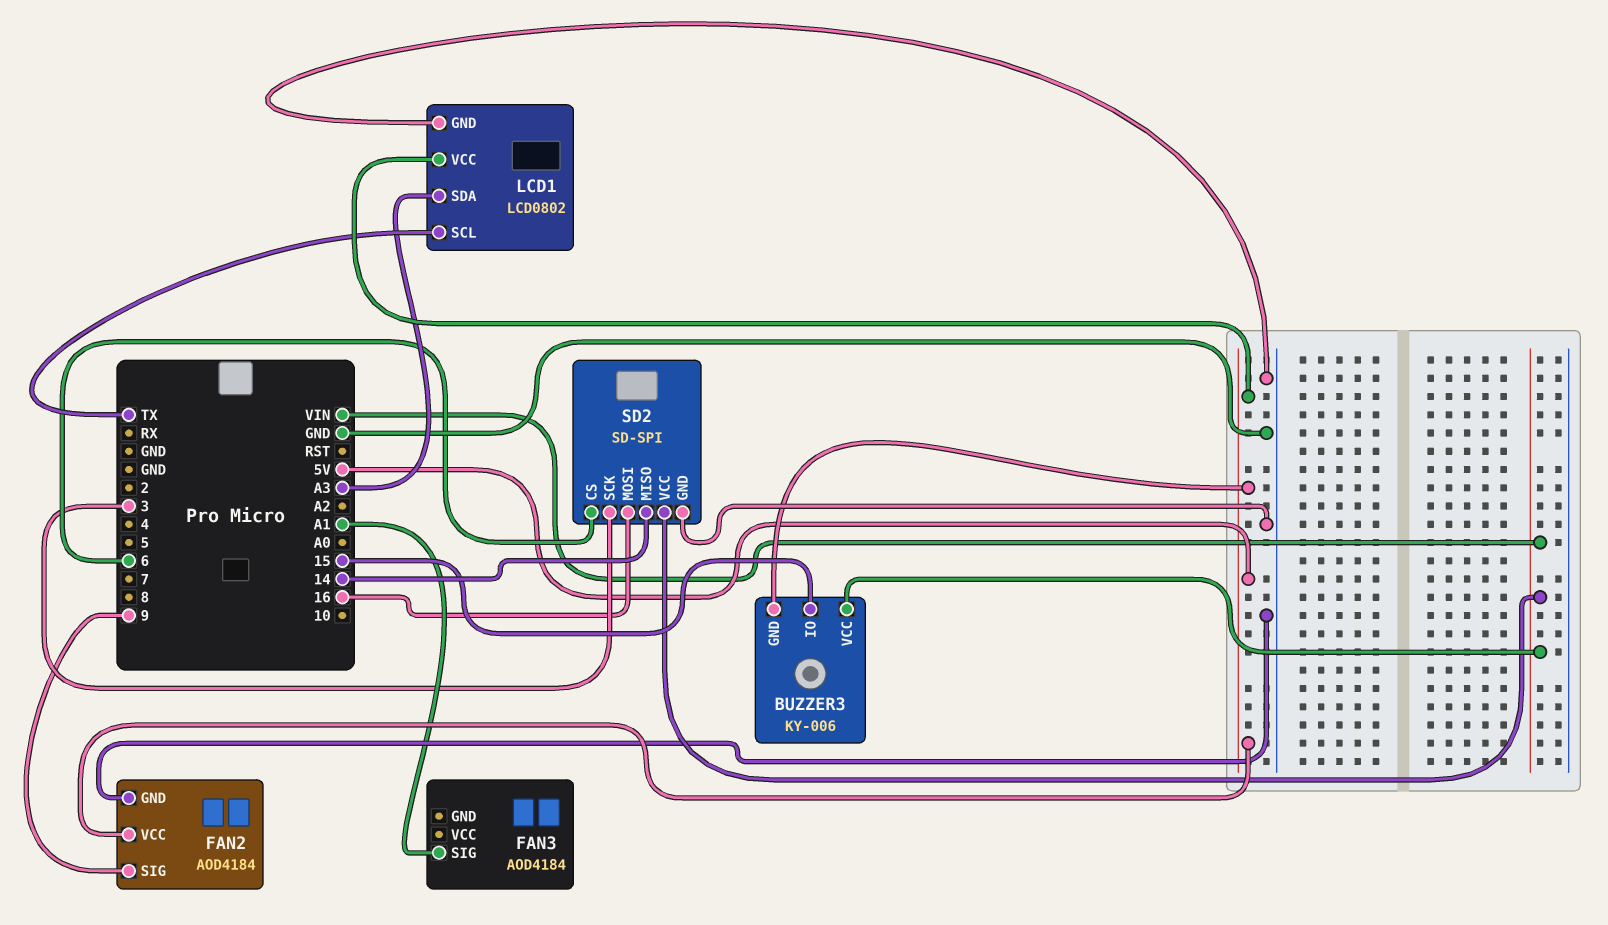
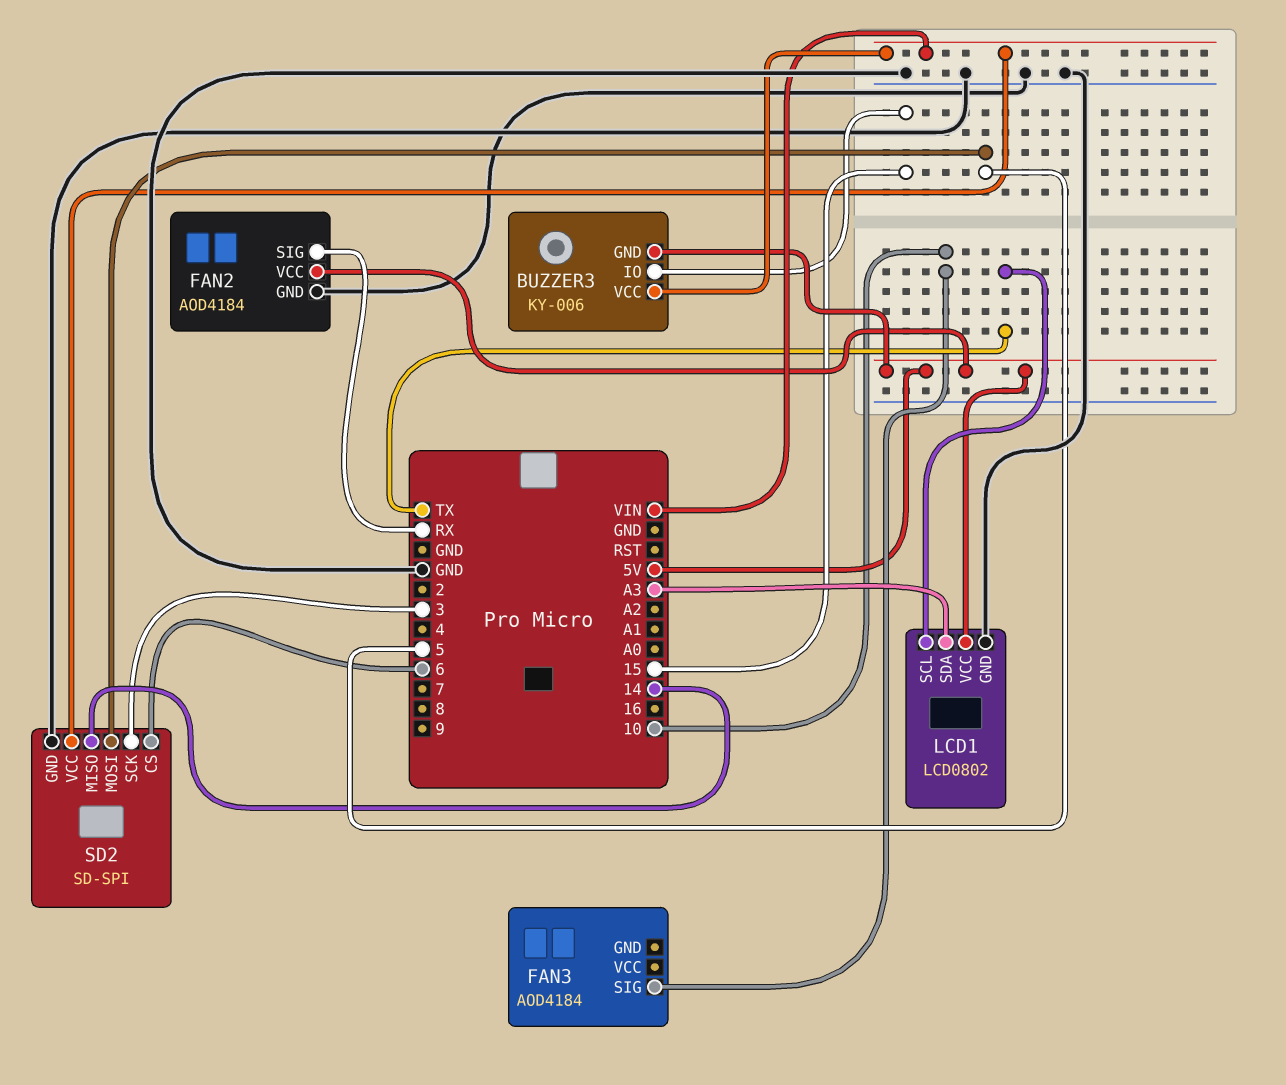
FAN2 pin SIG: 9 -> RX
FAN3 pin SIG: A1 -> 10
SD2 pin MOSI: 16 -> 5

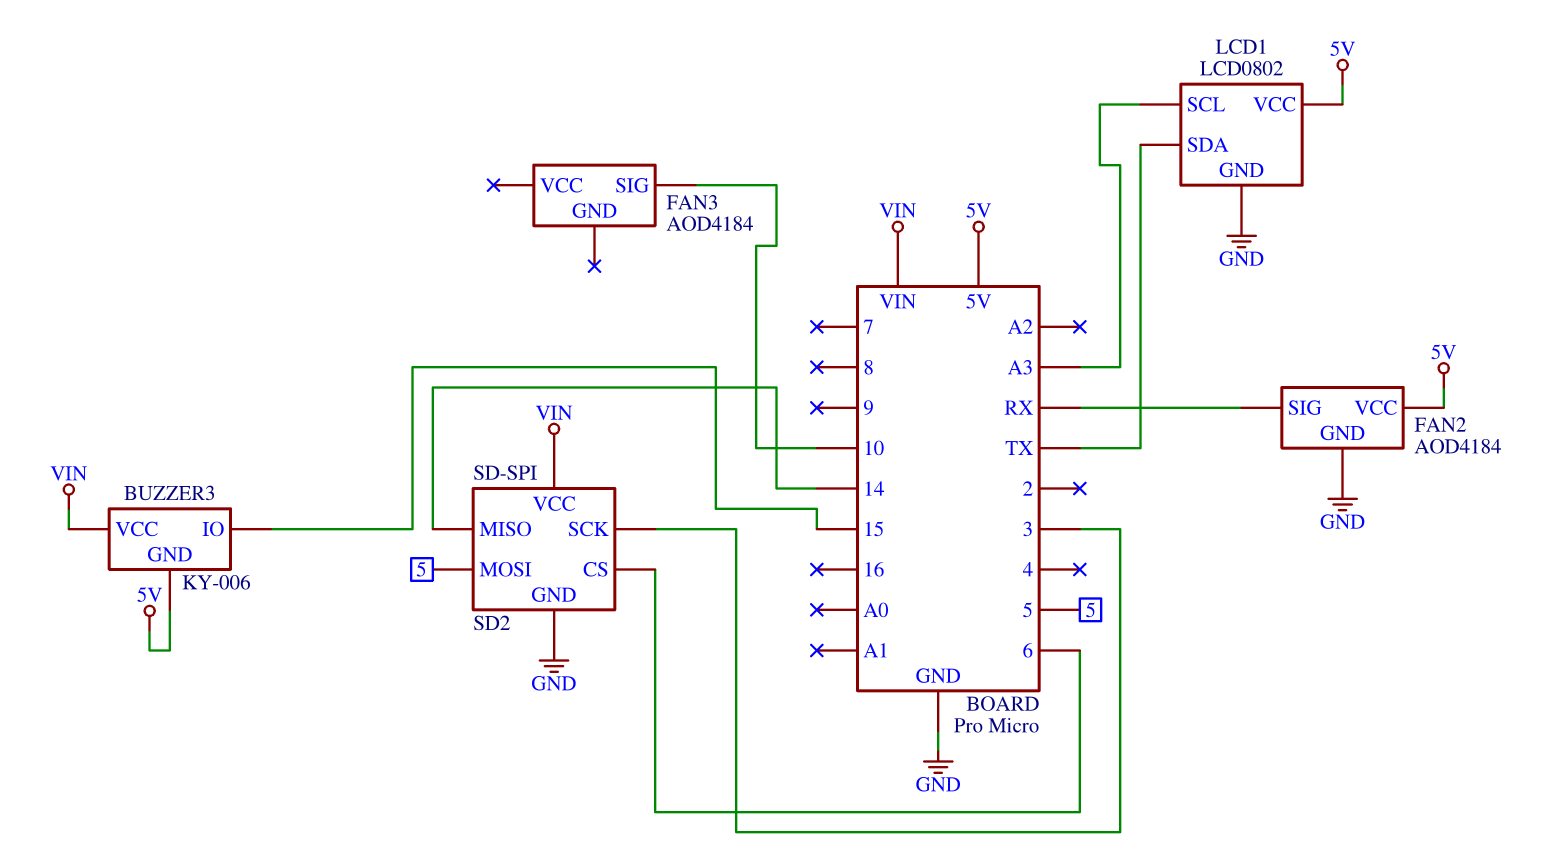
LCD1 pin SCL: TX -> A3
LCD1 pin SDA: A3 -> TX

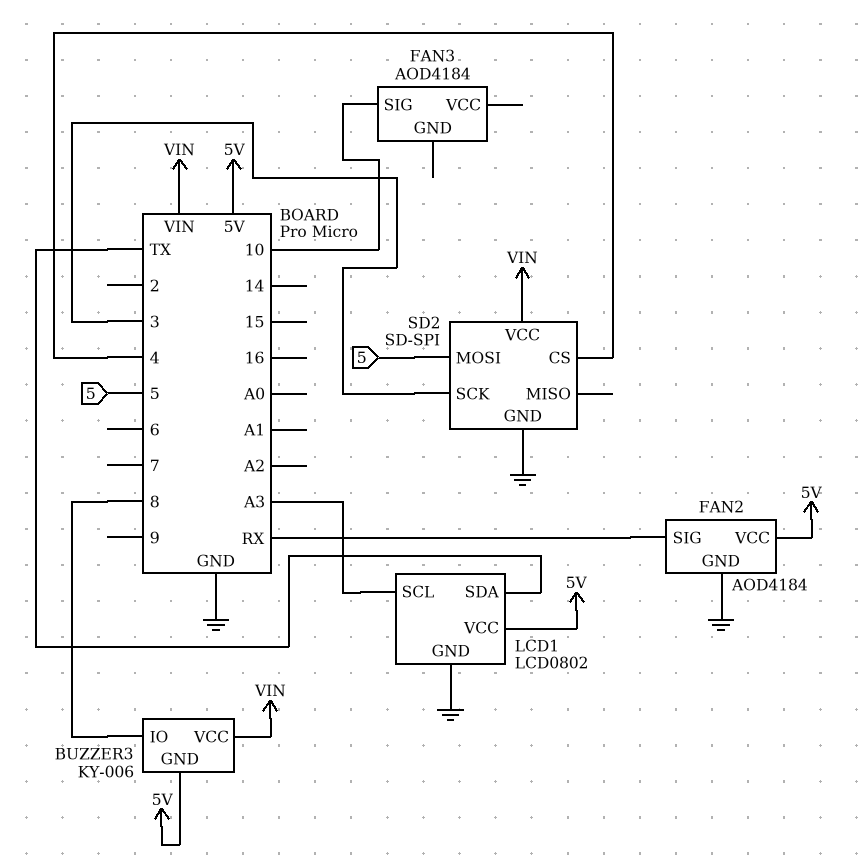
BUZZER3 pin IO: 15 -> 8
SD2 pin CS: 6 -> 4
SD2 pin MISO: 14 -> none

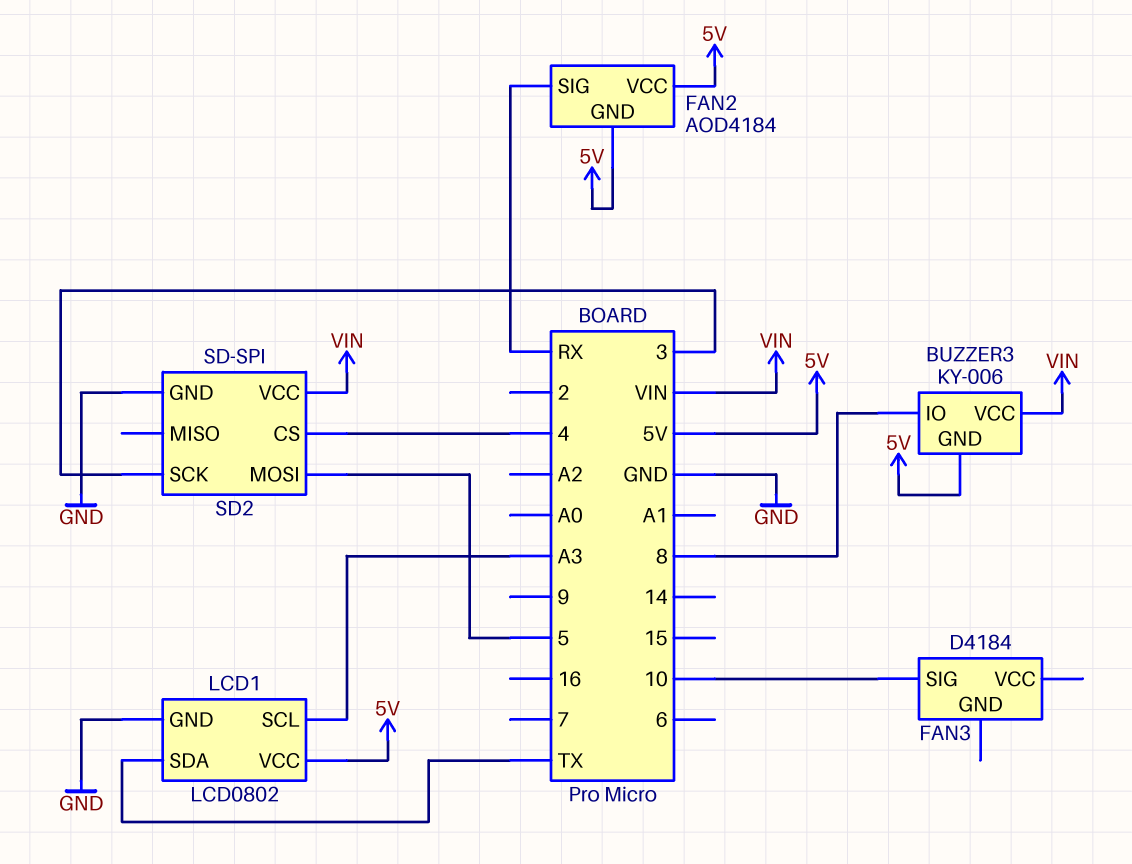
FAN2 pin GND: GND -> 5V
FAN3: AOD4184 -> D4184

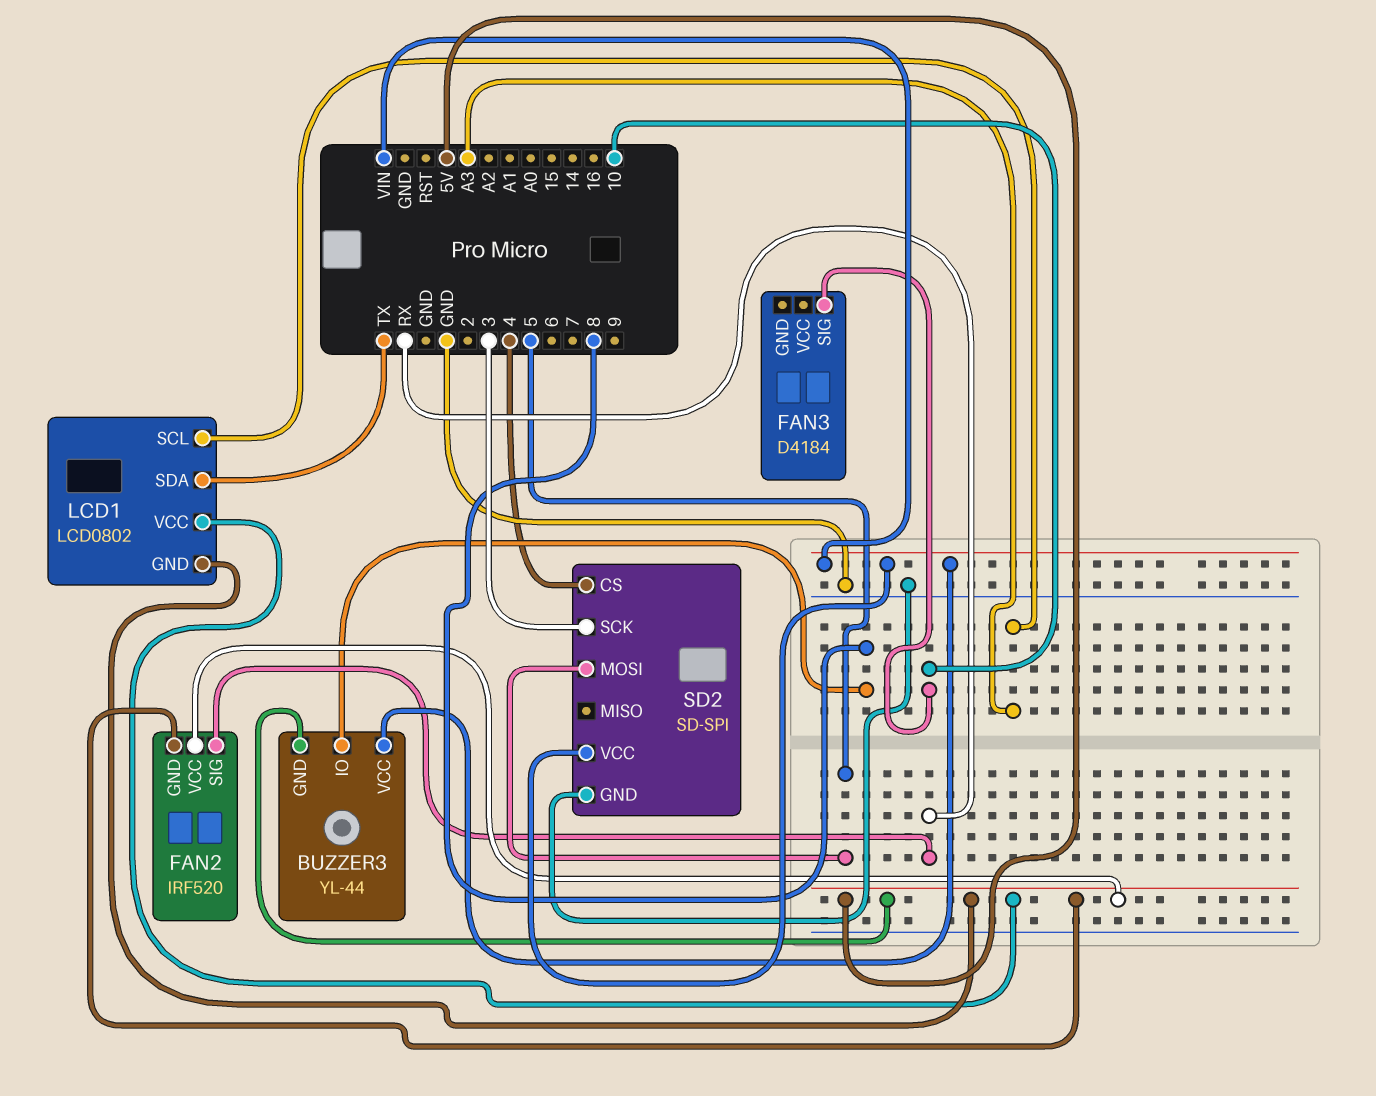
BUZZER3: KY-006 -> YL-44
FAN2: AOD4184 -> IRF520
LCD1 pin GND: GND -> 5V

